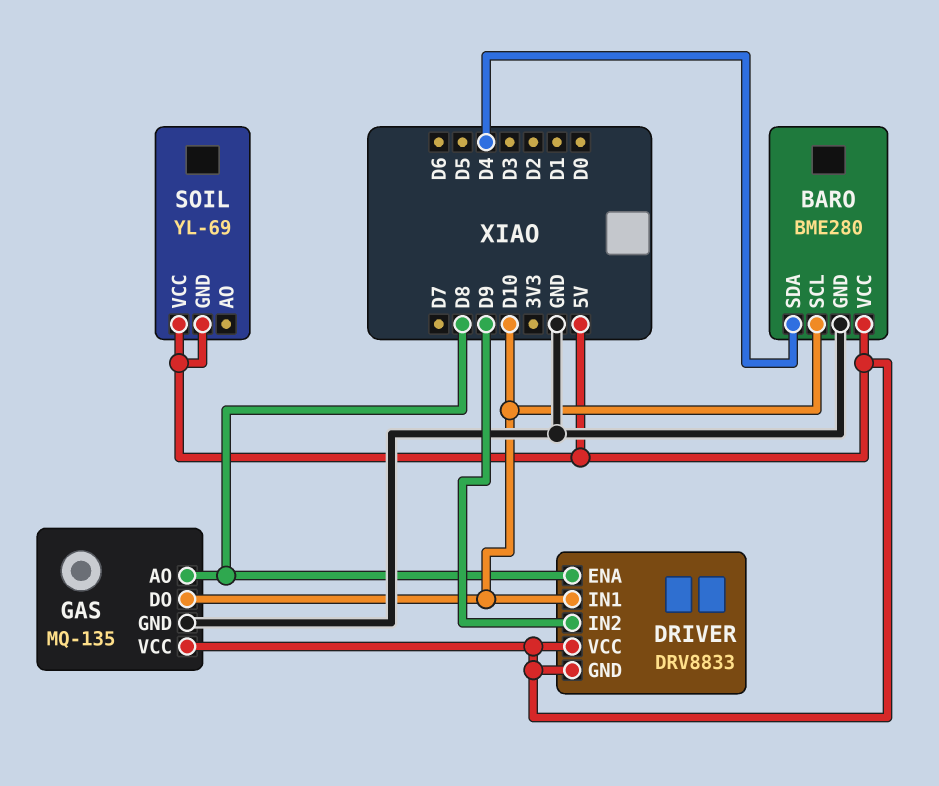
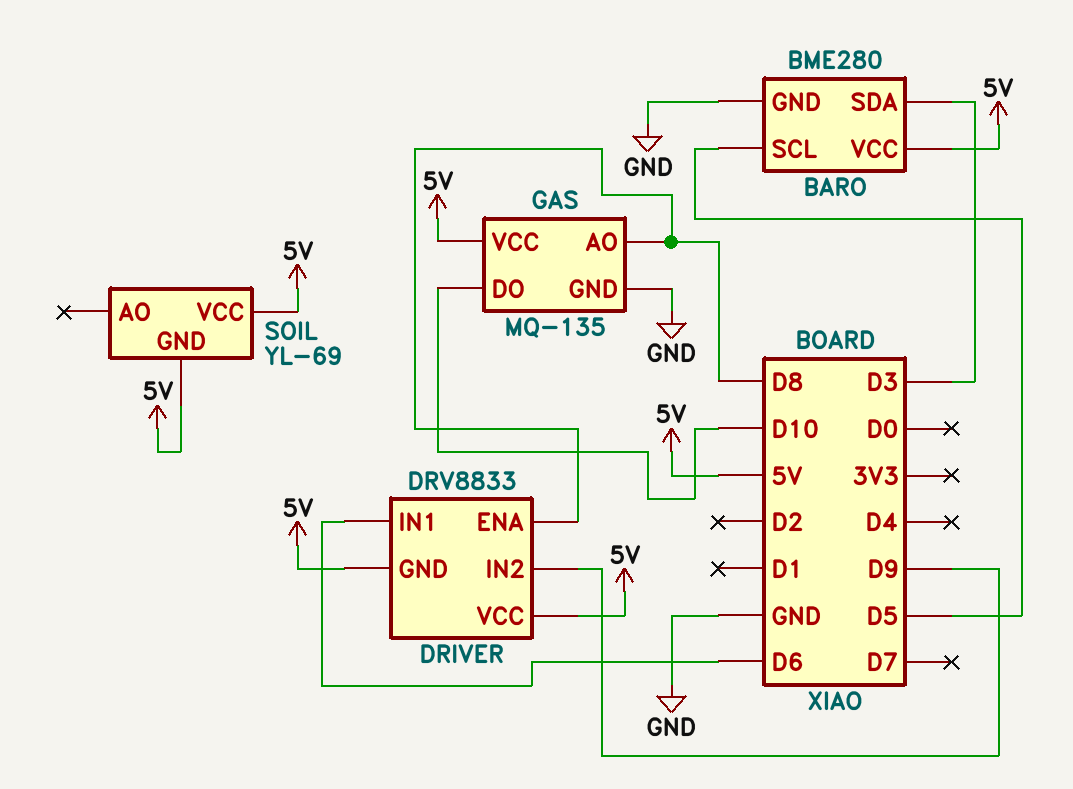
BARO pin SCL: D10 -> D5
BARO pin SDA: D4 -> D3
DRIVER pin IN1: D10 -> D6

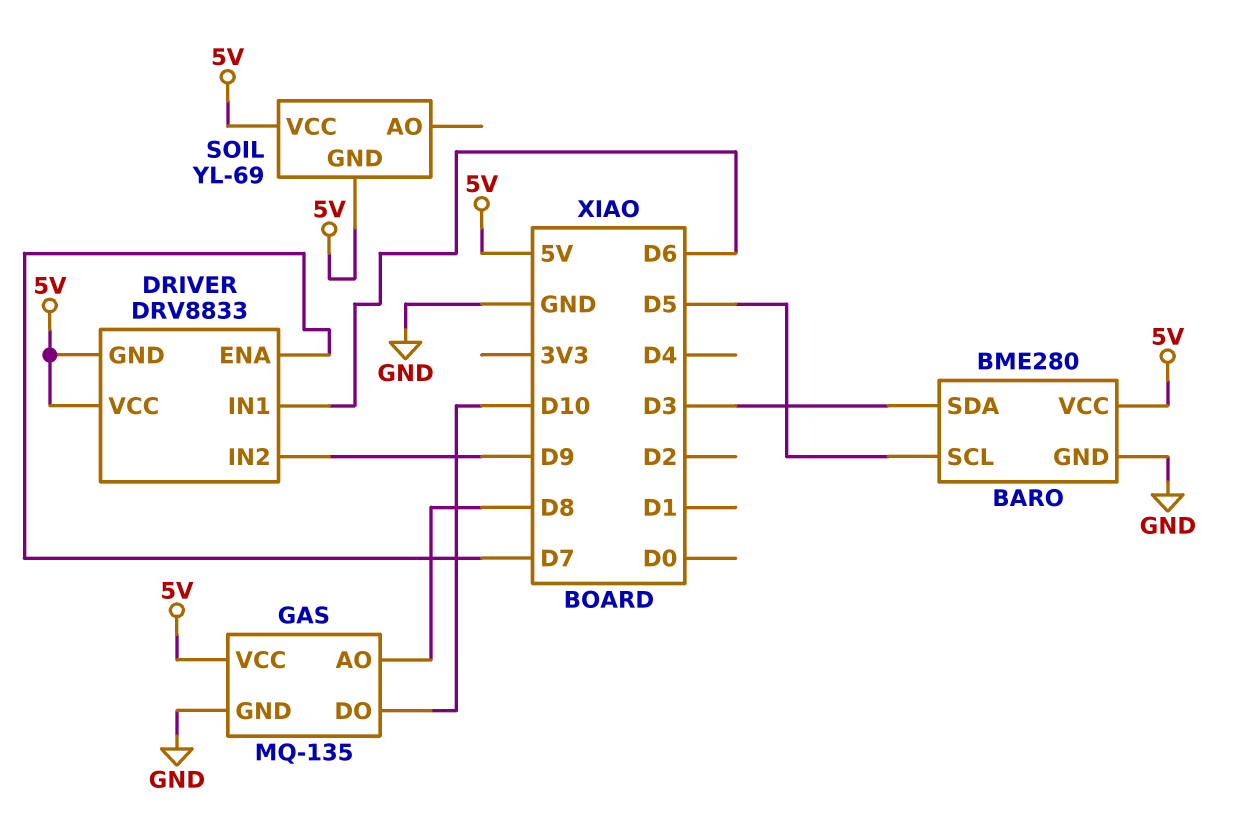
DRIVER pin ENA: D8 -> D7

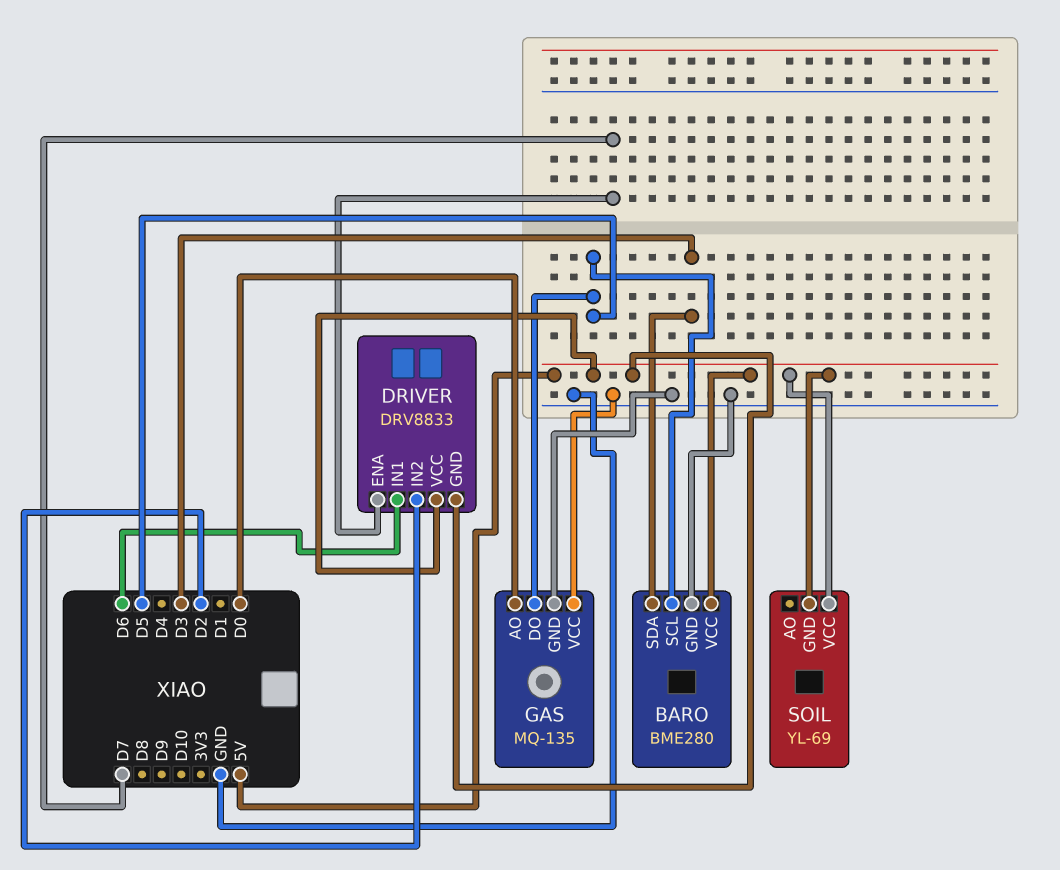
DRIVER pin IN2: D9 -> D2
GAS pin AO: D8 -> D0
GAS pin DO: D10 -> D5
GAS pin VCC: 5V -> GND

